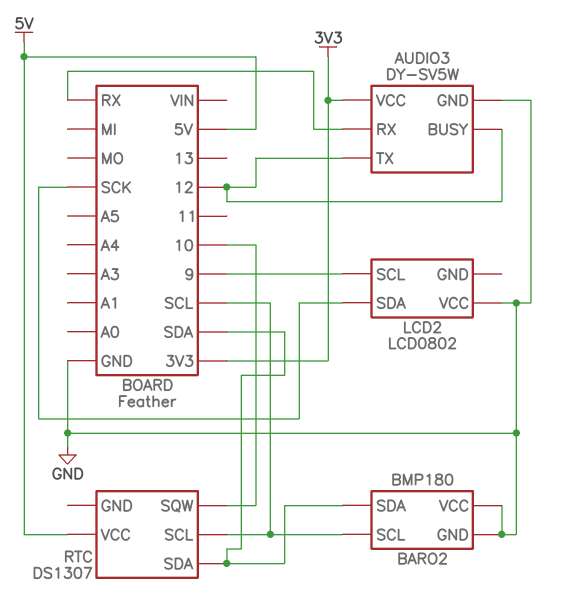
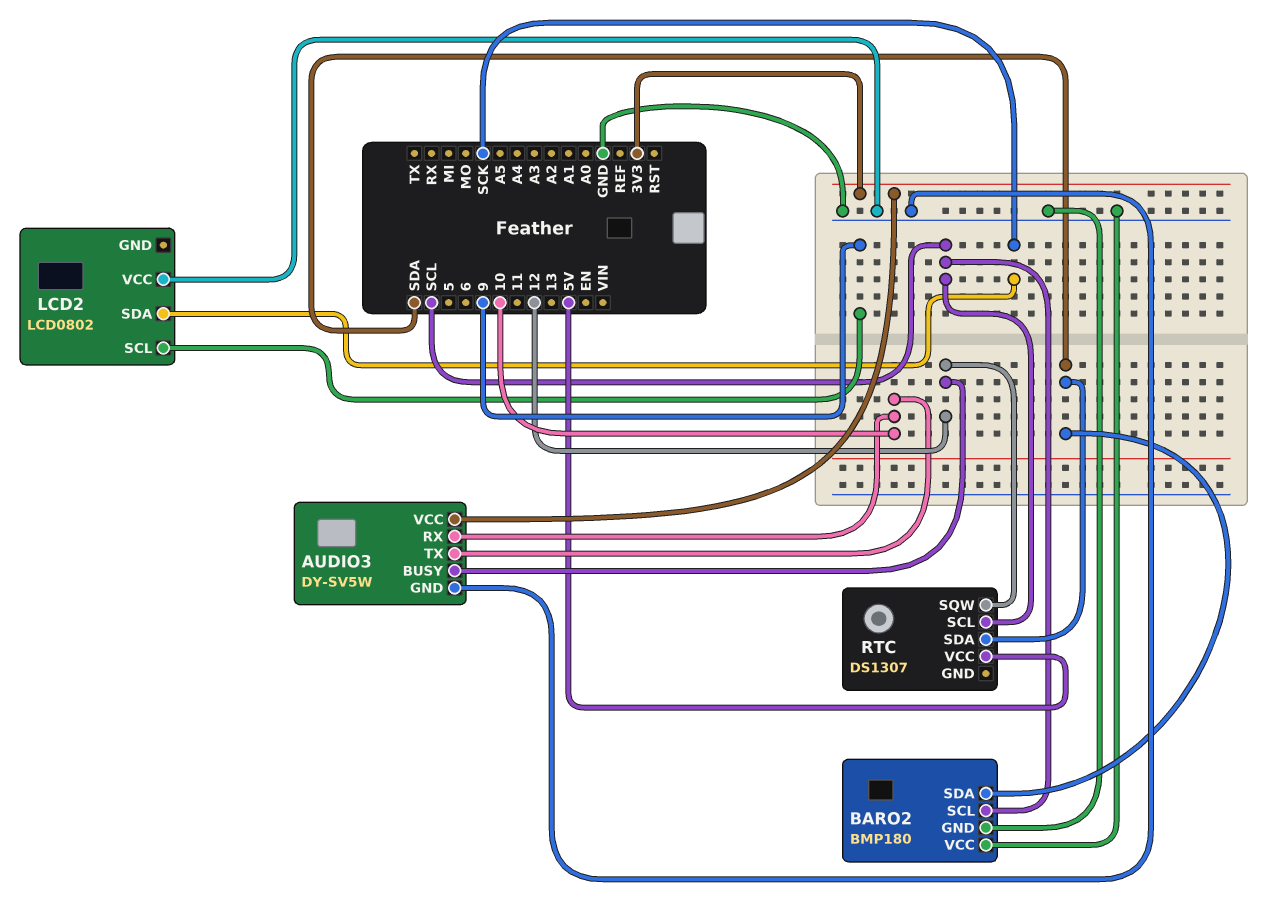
AUDIO3 pin RX: RX -> 10
AUDIO3 pin TX: 12 -> 10
RTC pin SQW: 10 -> 12

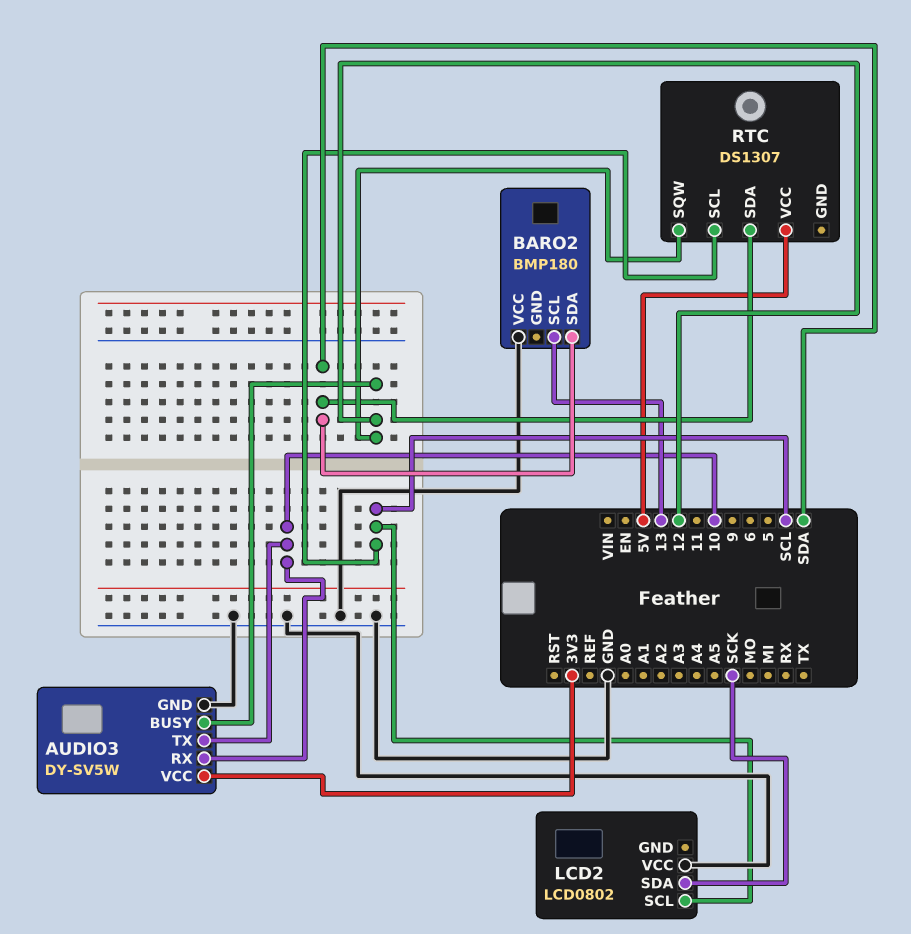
BARO2 pin GND: GND -> none
BARO2 pin SCL: SCL -> 13
LCD2 pin SCL: 9 -> SCL

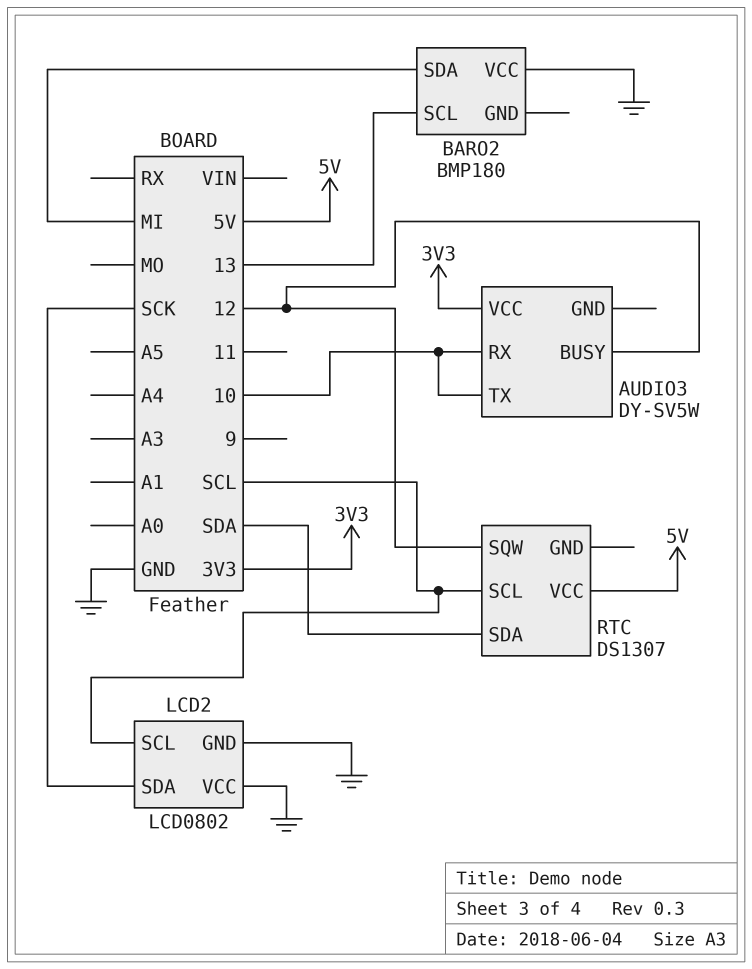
AUDIO3 pin GND: GND -> none
BARO2 pin SDA: SDA -> MI
LCD2 pin GND: none -> GND

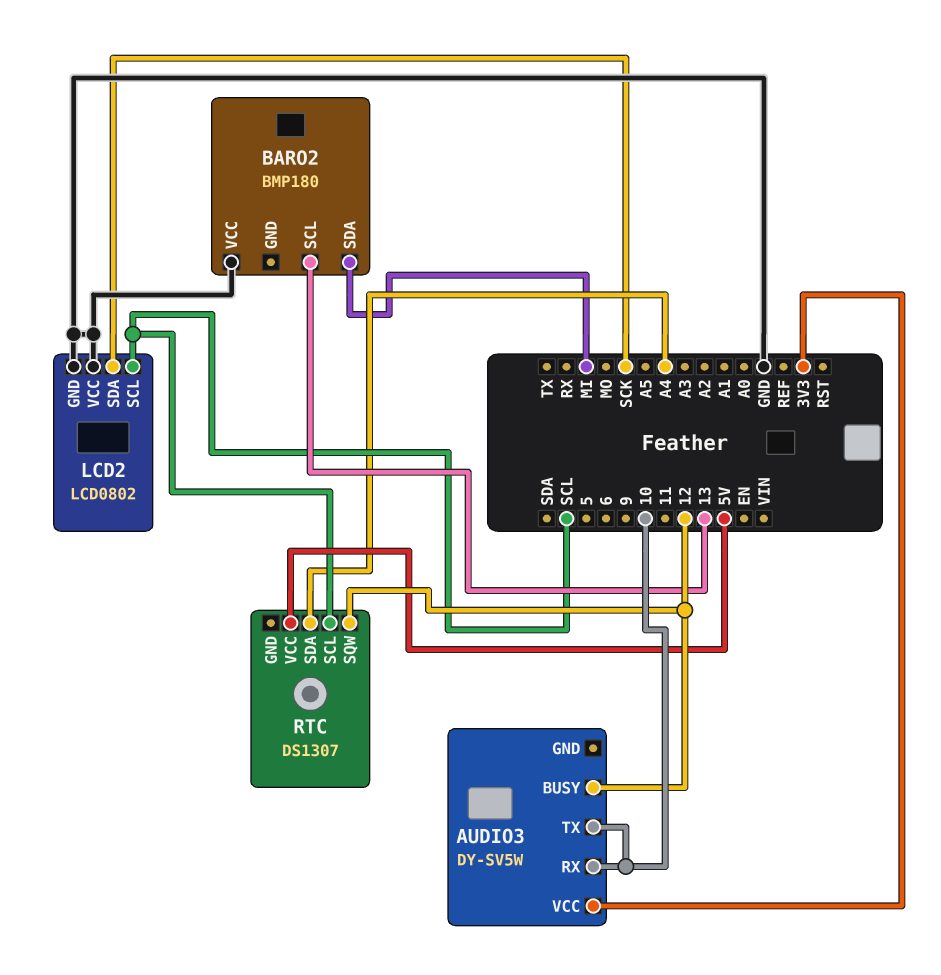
RTC pin SDA: SDA -> A4

